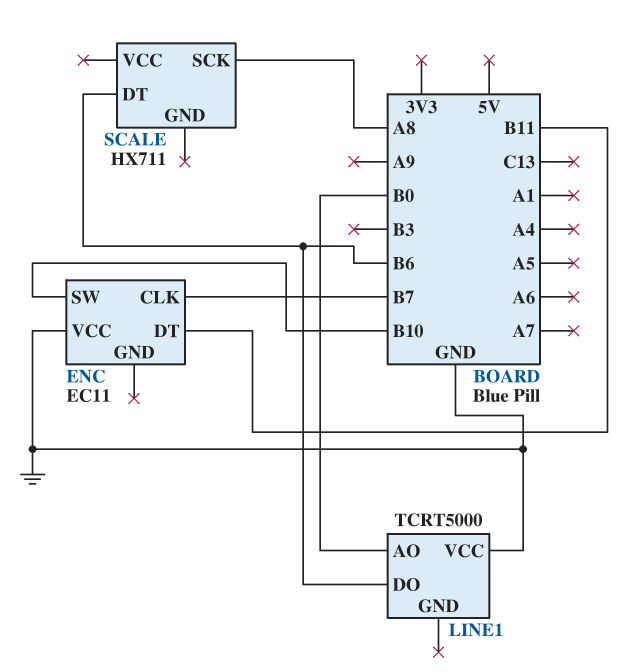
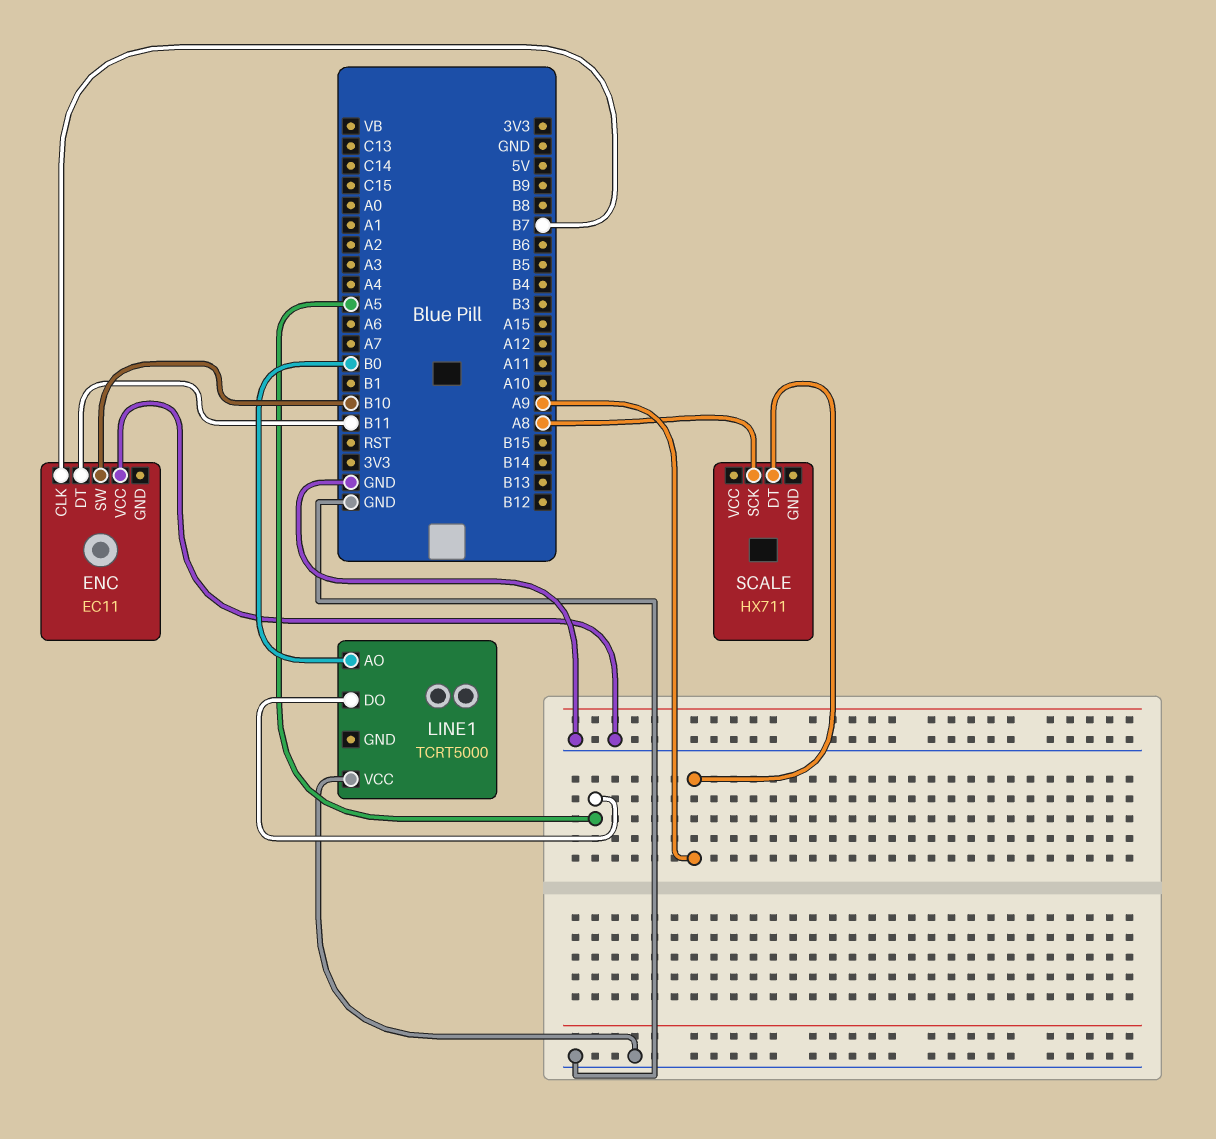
LINE1 pin DO: B6 -> A5
SCALE pin DT: B6 -> A9

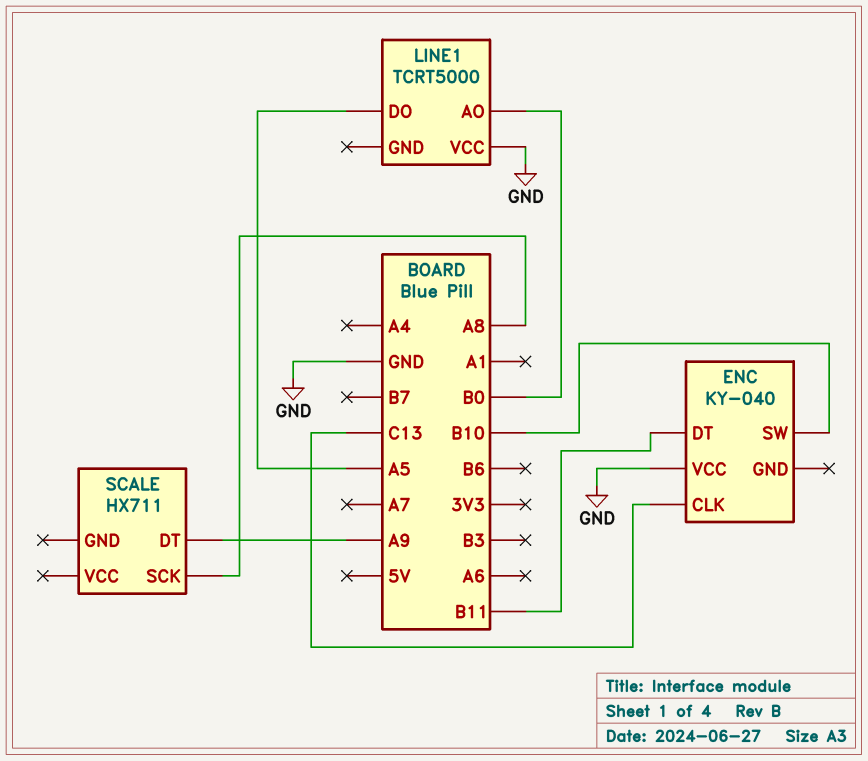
ENC: EC11 -> KY-040
ENC pin CLK: B7 -> C13

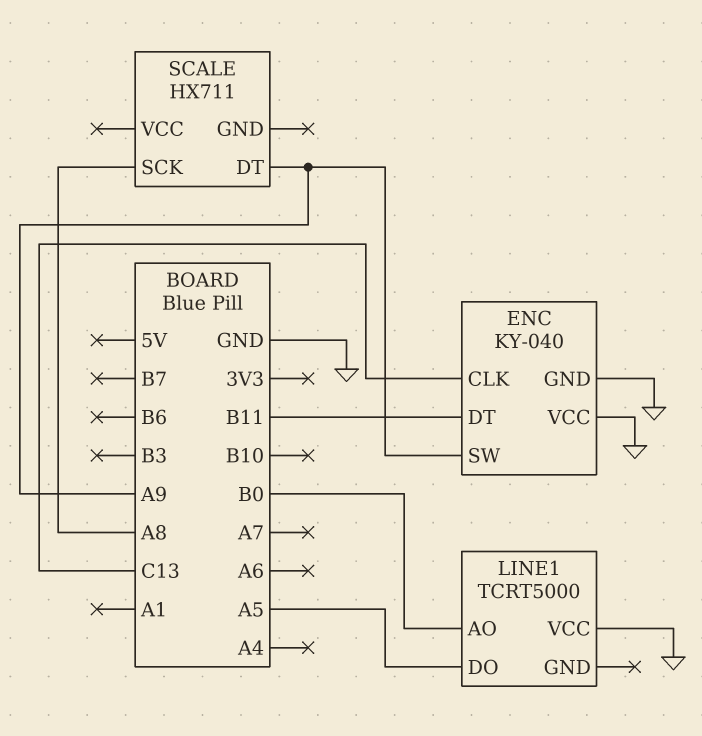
ENC pin GND: none -> GND
ENC pin SW: B10 -> A9

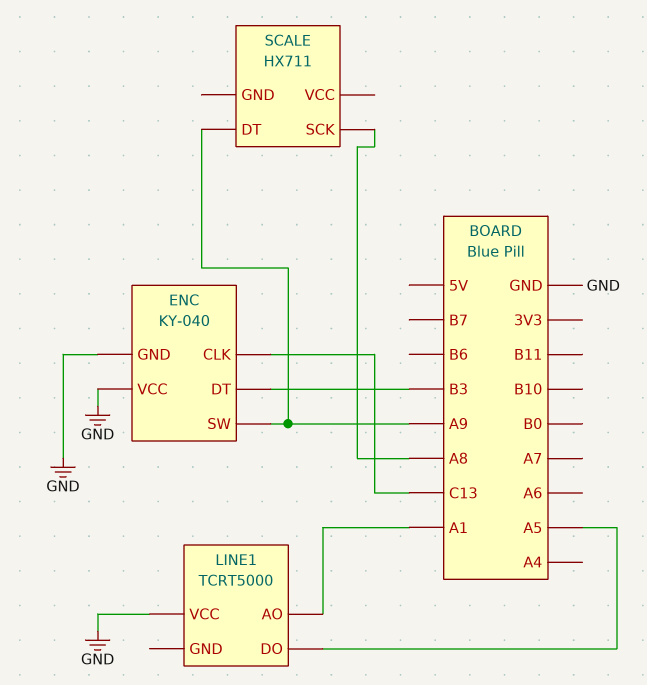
ENC pin DT: B11 -> B3
LINE1 pin AO: B0 -> A1

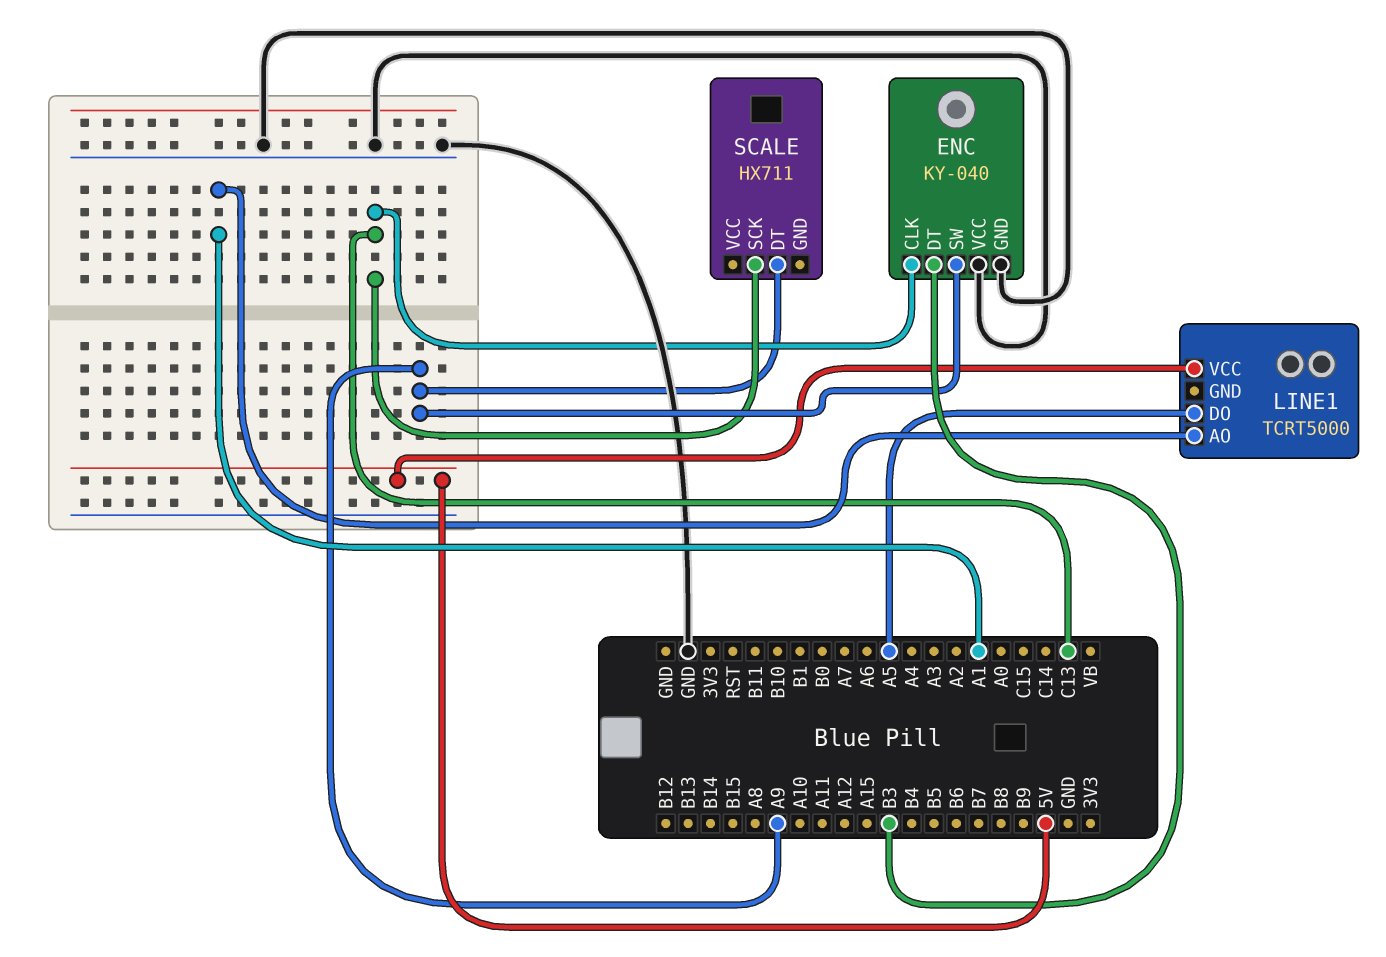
LINE1 pin VCC: GND -> 5V
SCALE pin SCK: A8 -> C13

